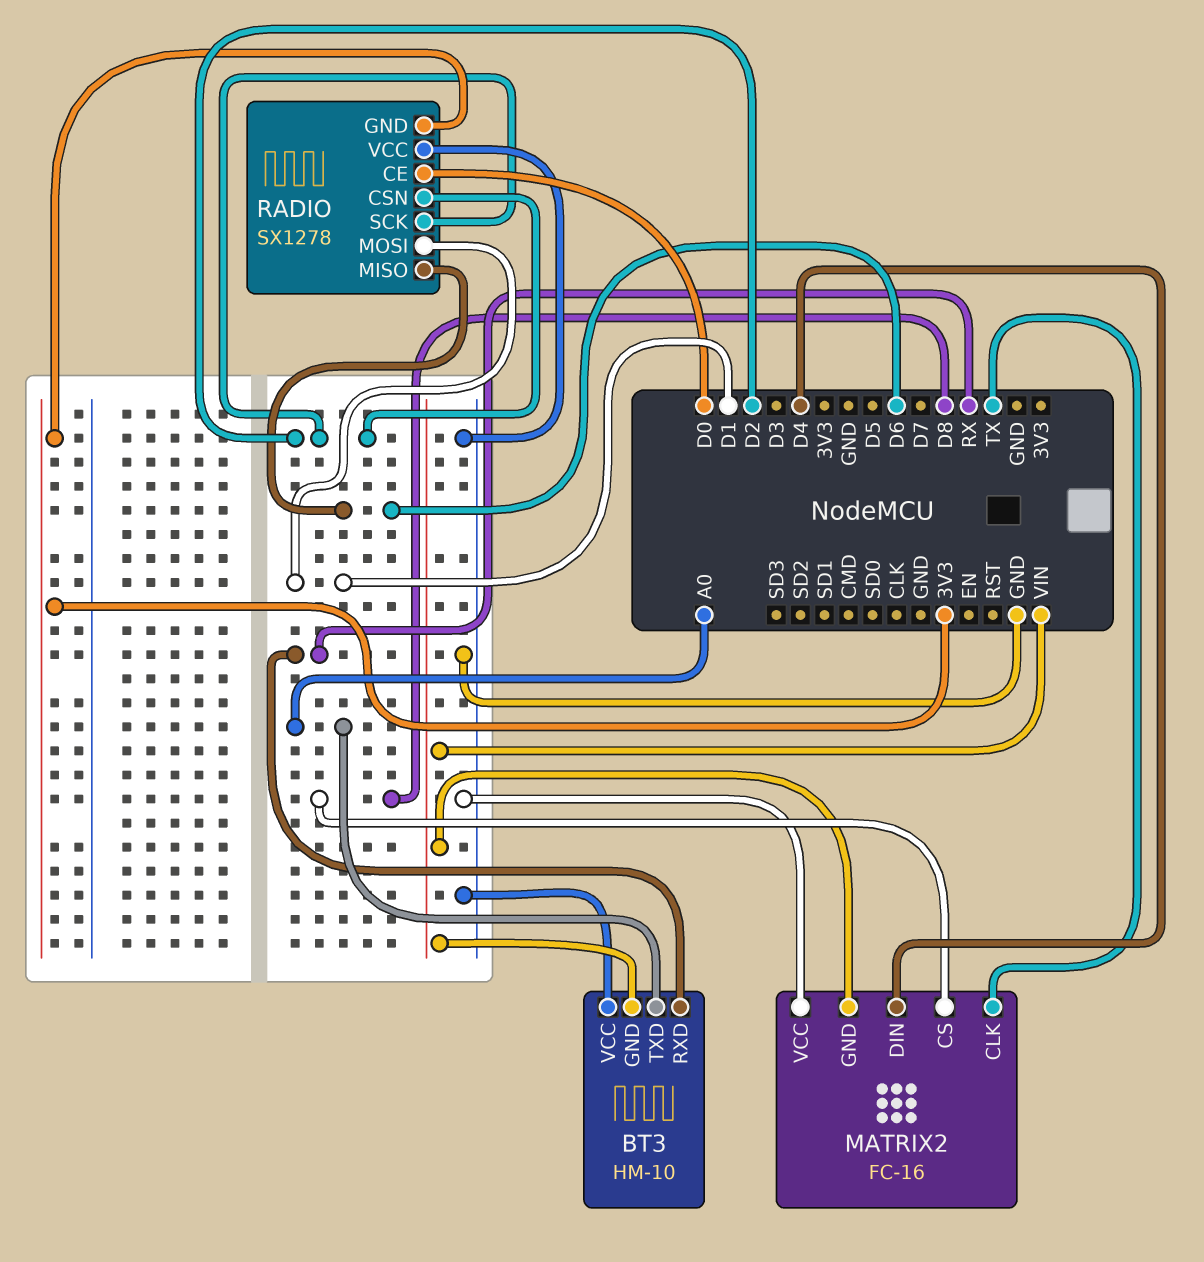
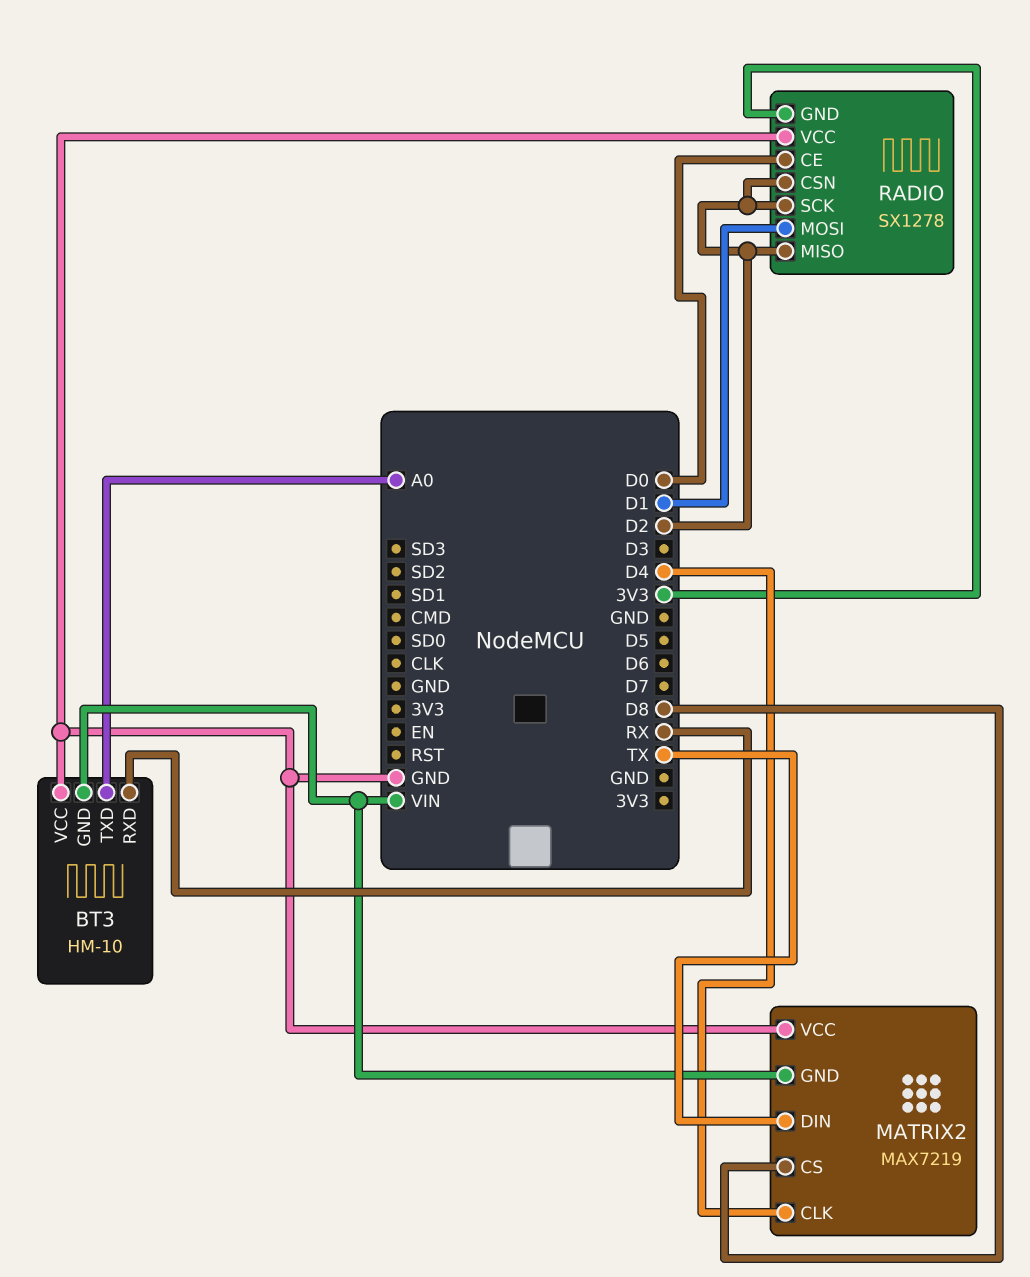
MATRIX2: FC-16 -> MAX7219
MATRIX2 pin CLK: TX -> D4
MATRIX2 pin DIN: D4 -> TX
RADIO pin MISO: D6 -> D2

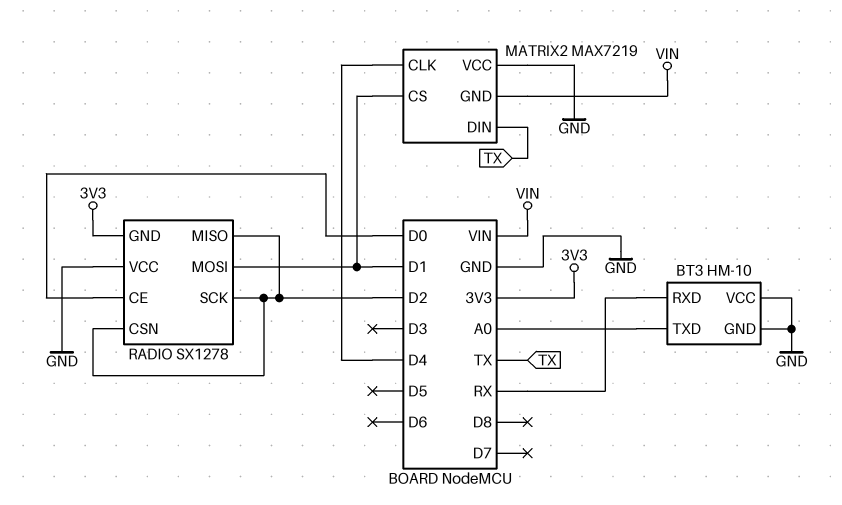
BT3 pin GND: VIN -> GND
MATRIX2 pin CS: D8 -> D1

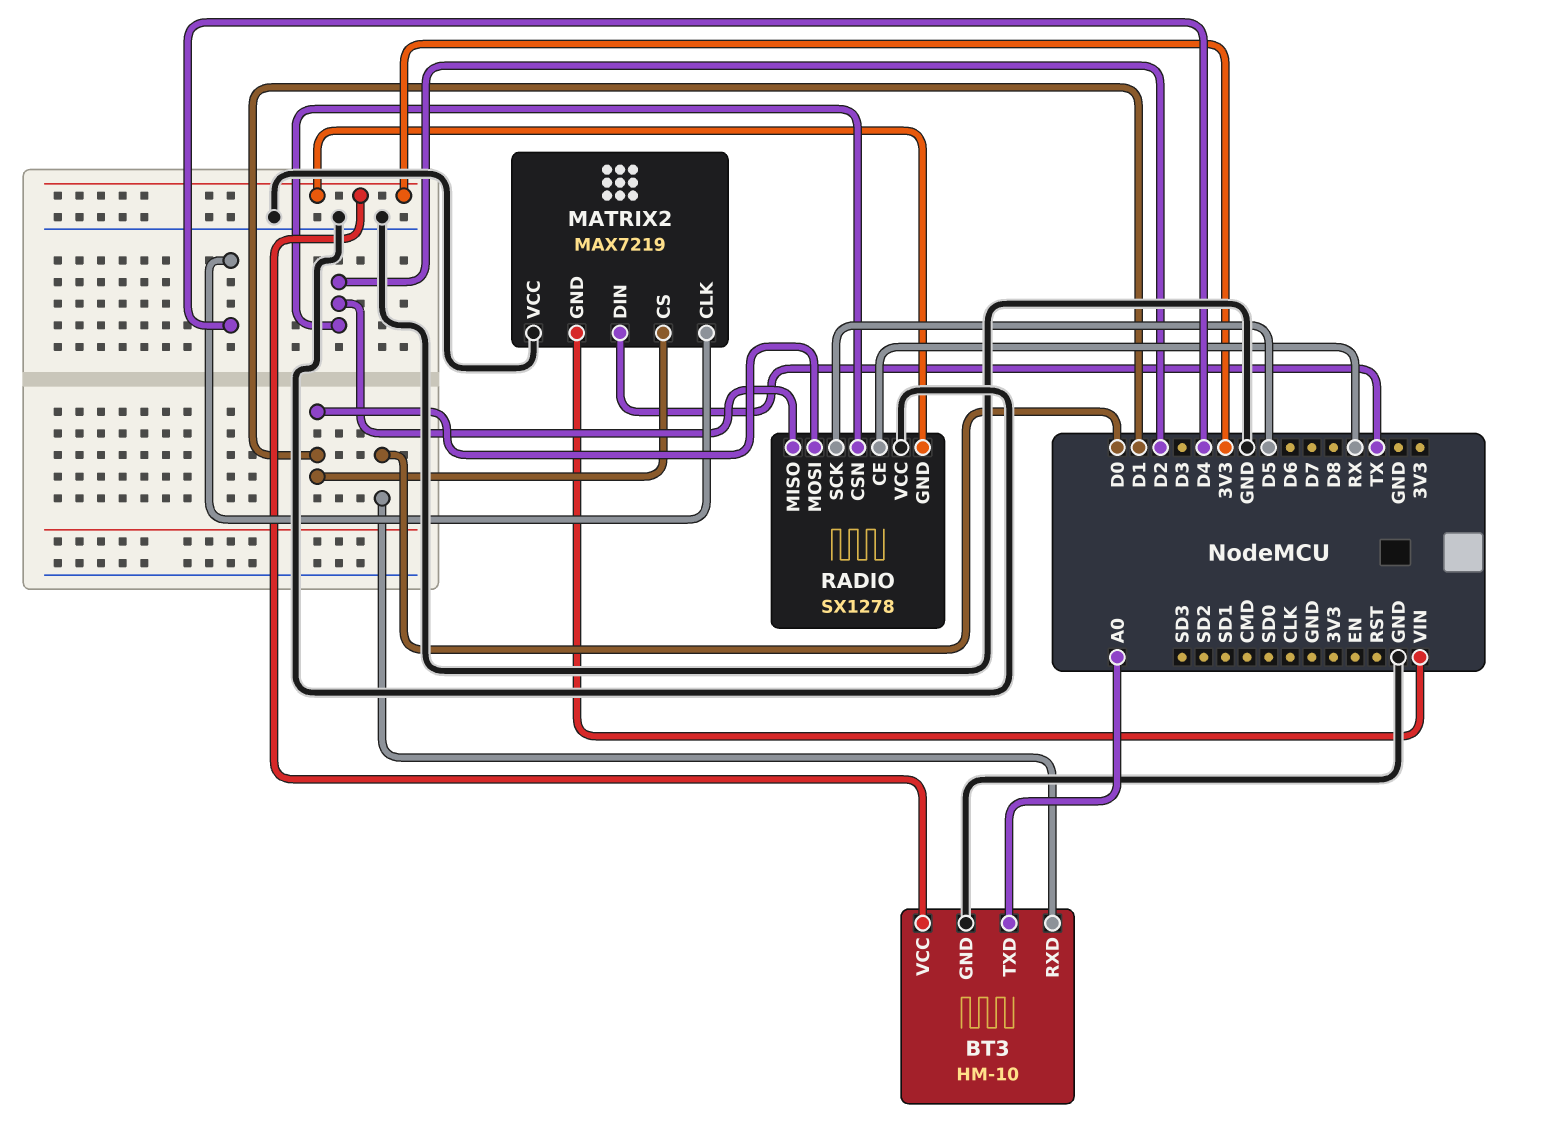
BT3 pin RXD: RX -> D0
BT3 pin VCC: GND -> 3V3
RADIO pin CE: D0 -> RX
RADIO pin SCK: D2 -> D5

